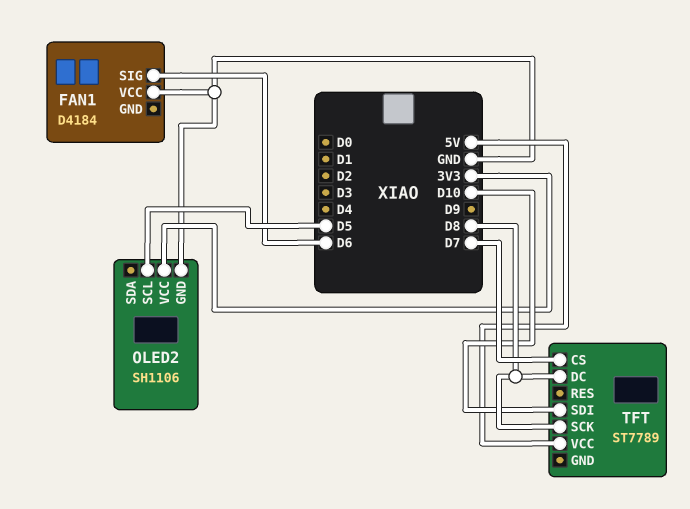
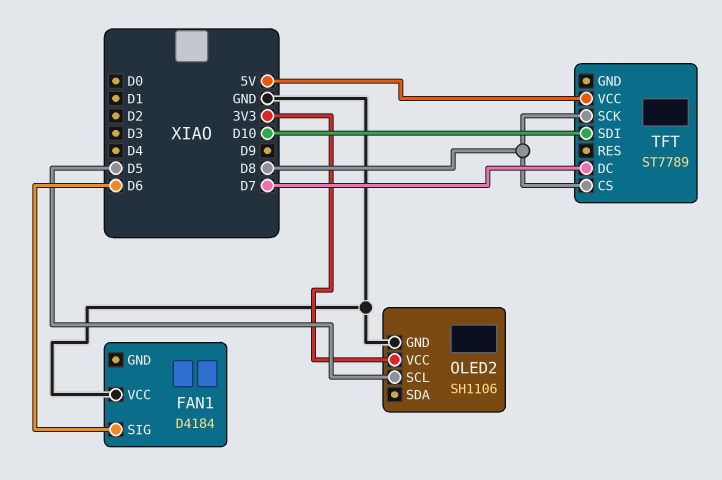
TFT pin CS: D7 -> D8
TFT pin DC: D8 -> D7

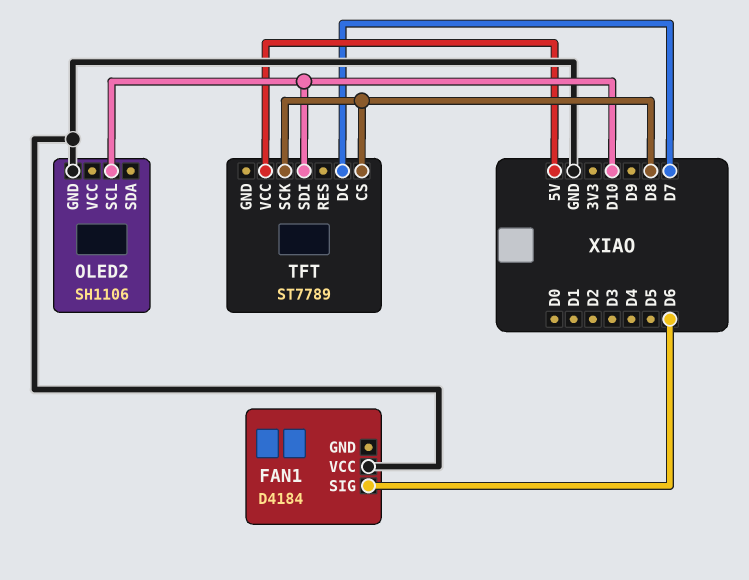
OLED2 pin SCL: D5 -> D10
OLED2 pin VCC: 3V3 -> none

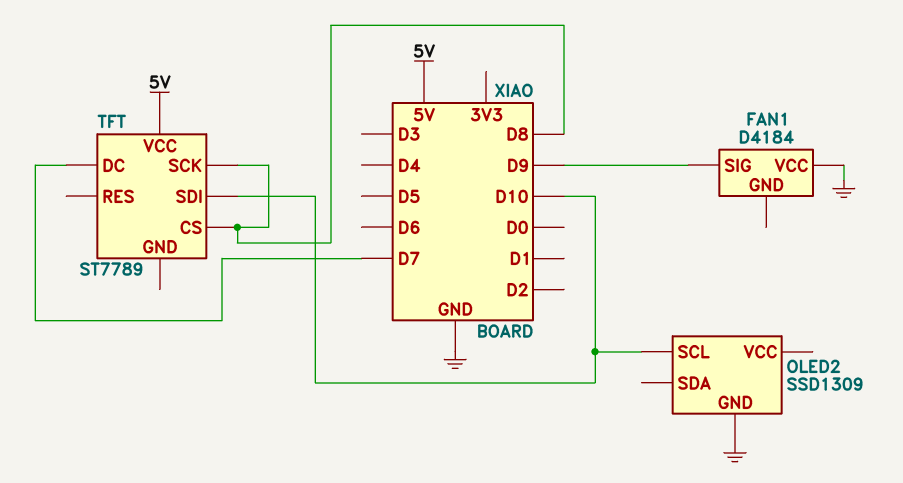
FAN1 pin SIG: D6 -> D9
OLED2: SH1106 -> SSD1309

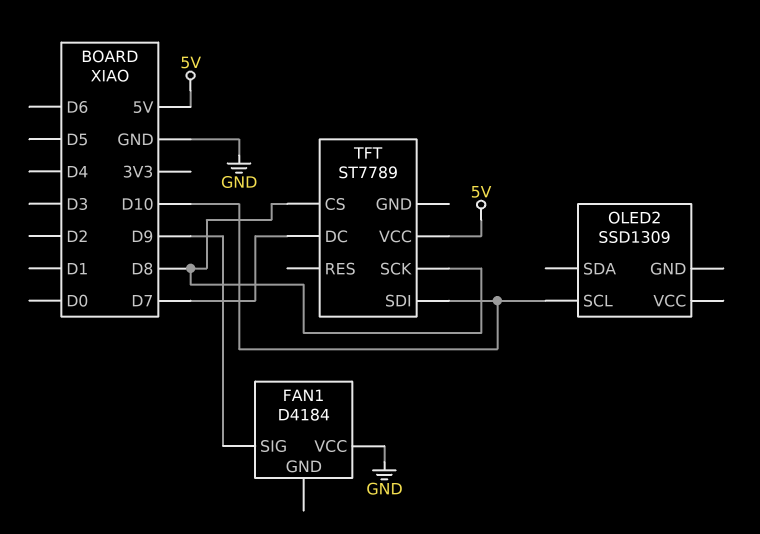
OLED2 pin GND: GND -> none

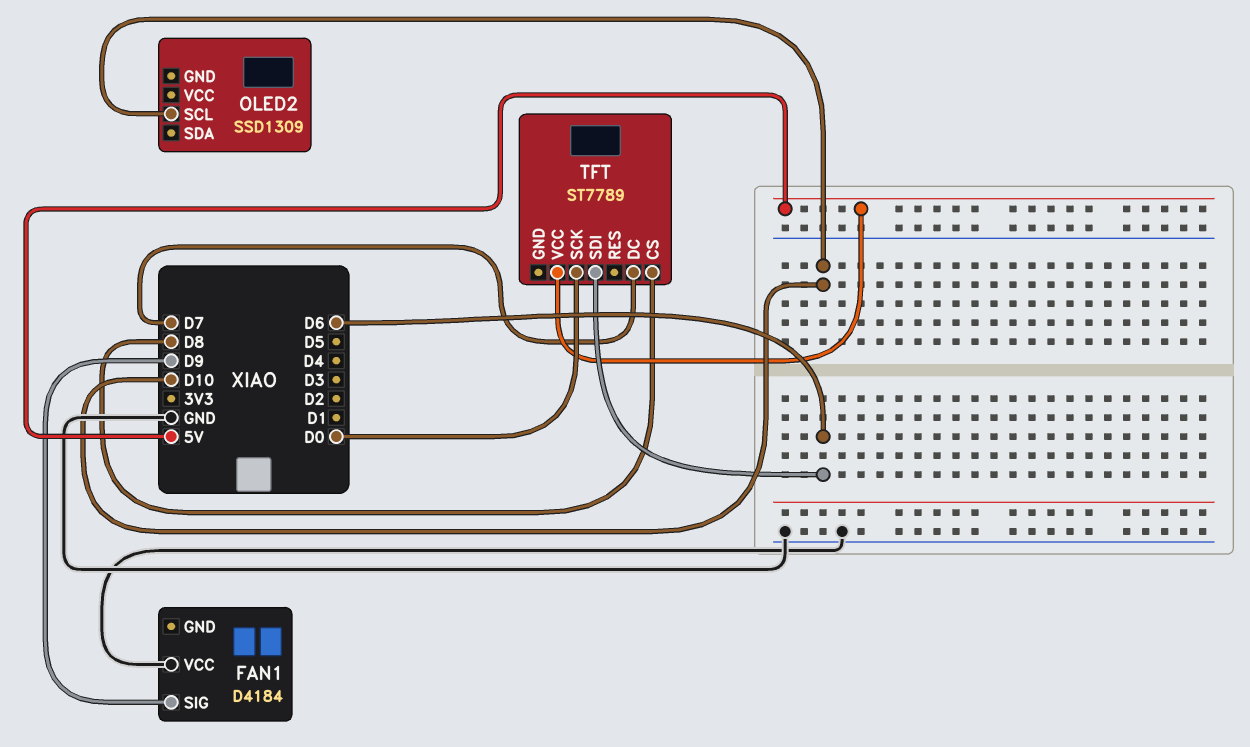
TFT pin SCK: D8 -> D0
TFT pin SDI: D10 -> D6

